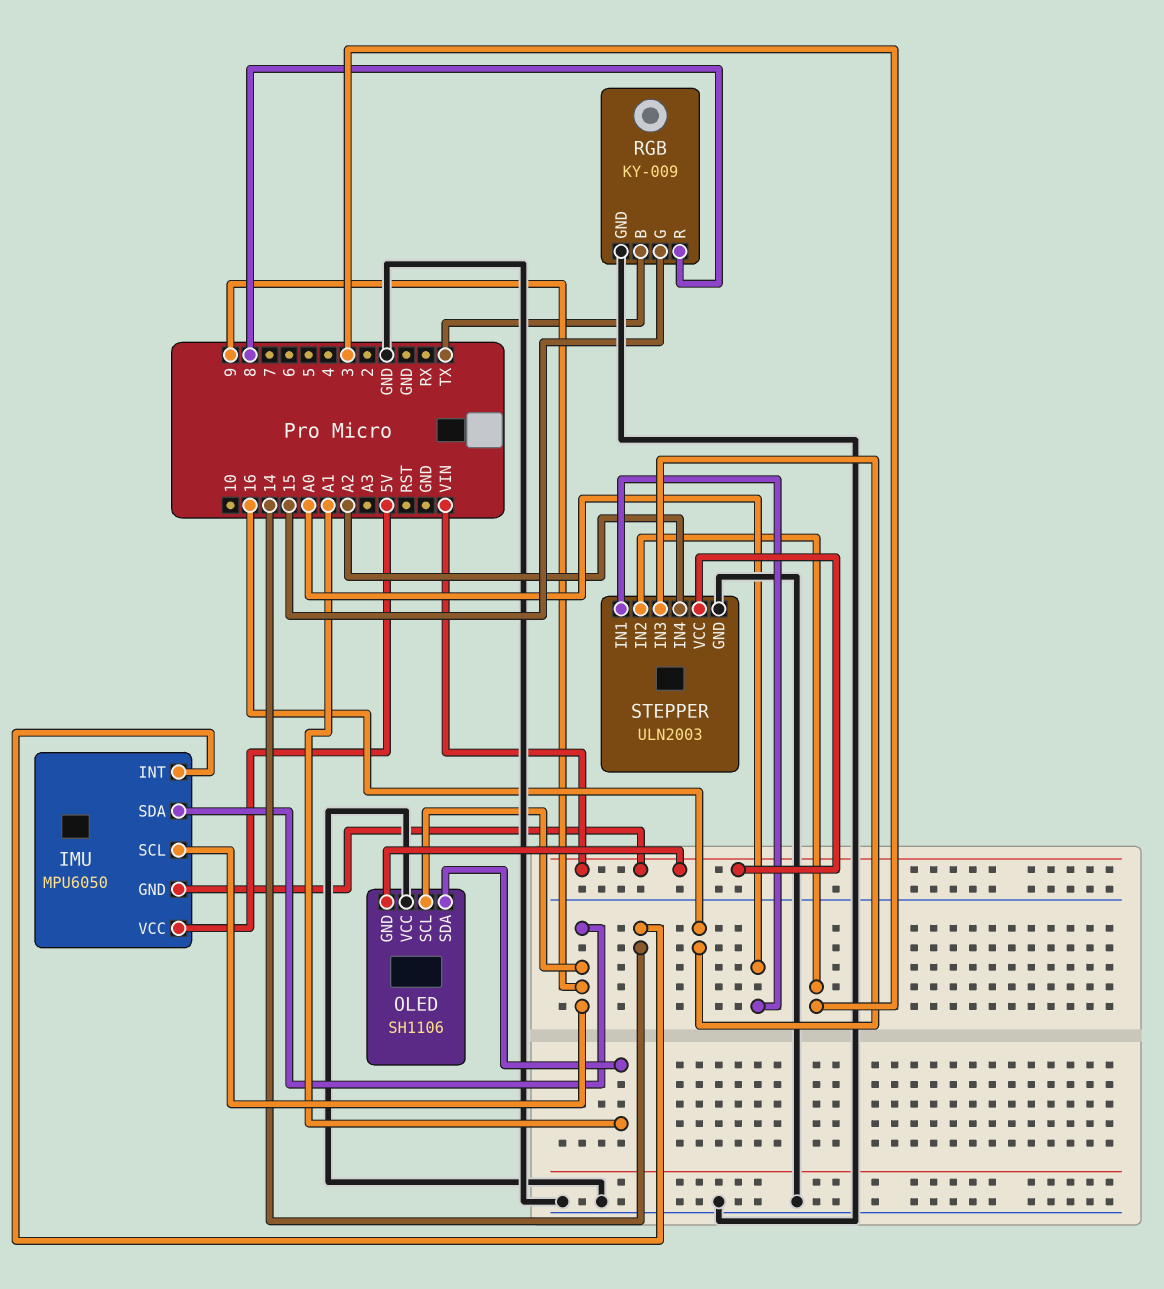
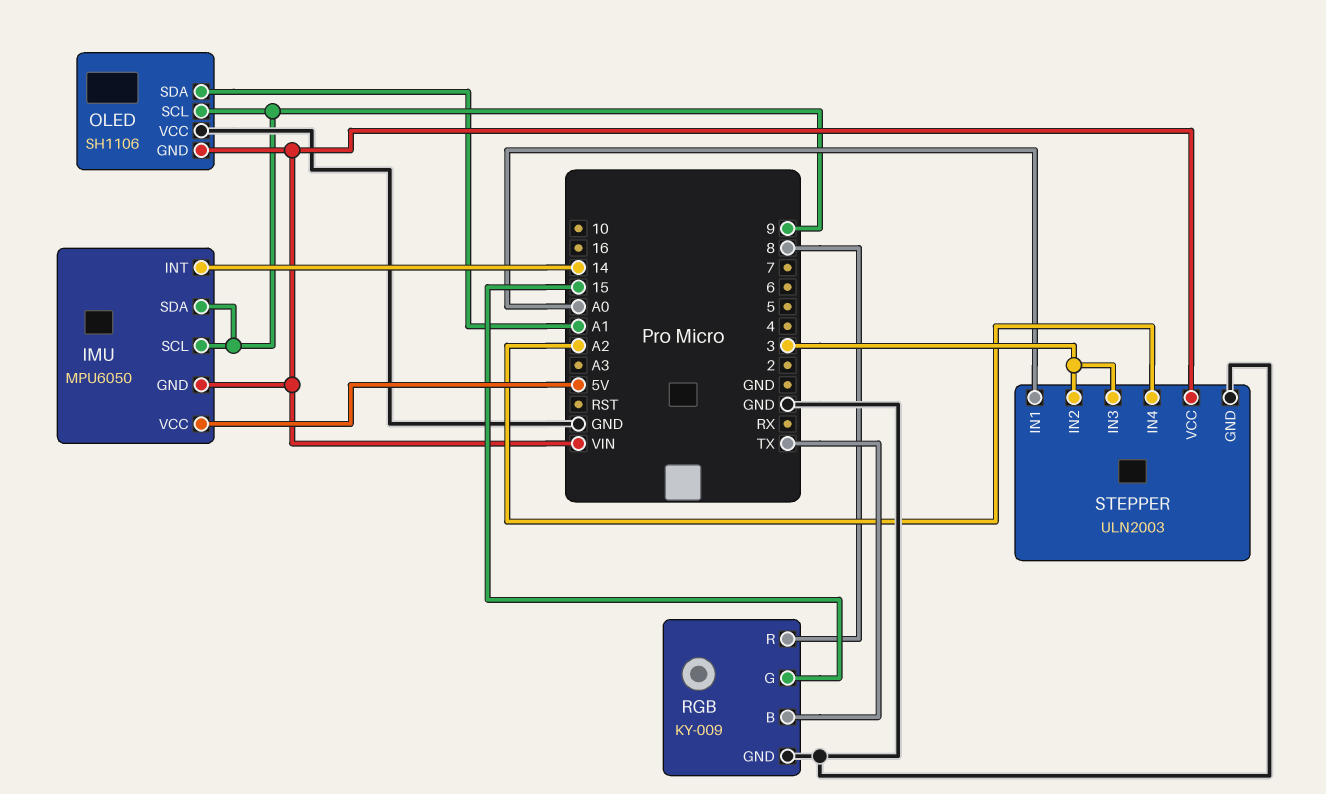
STEPPER pin IN3: 16 -> 3

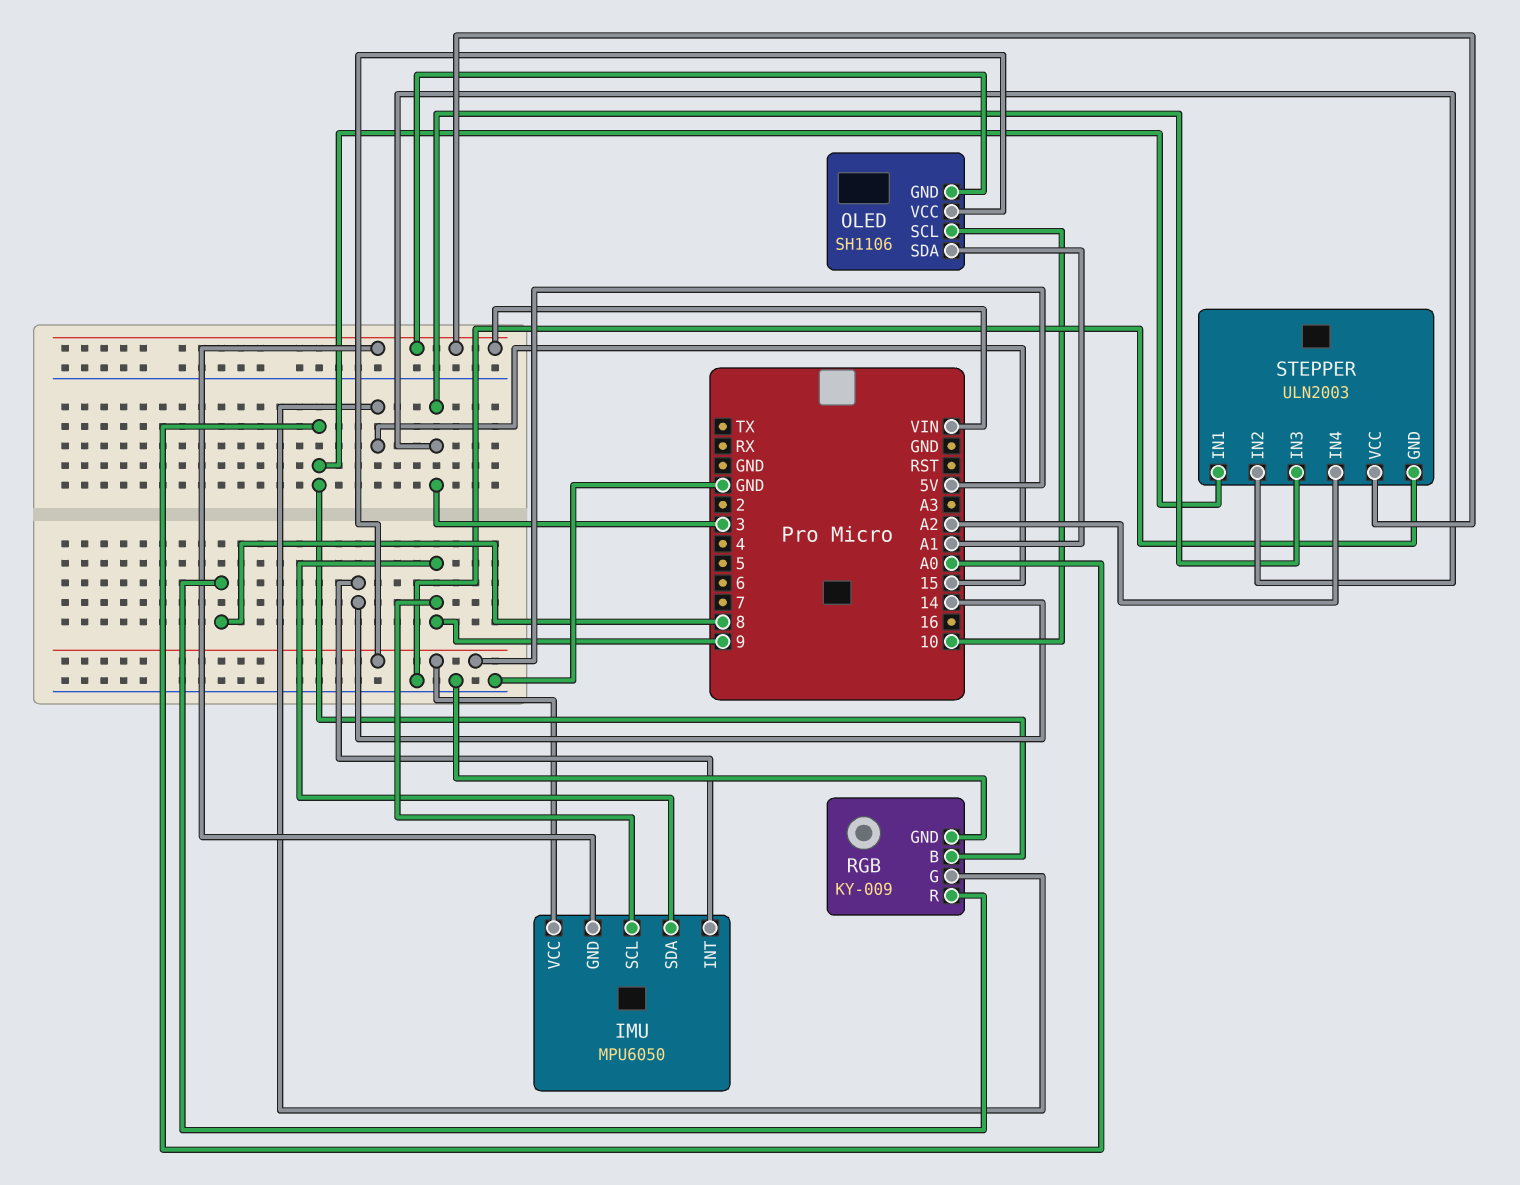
OLED pin SCL: 9 -> 10
OLED pin VCC: GND -> 5V
RGB pin B: TX -> A0

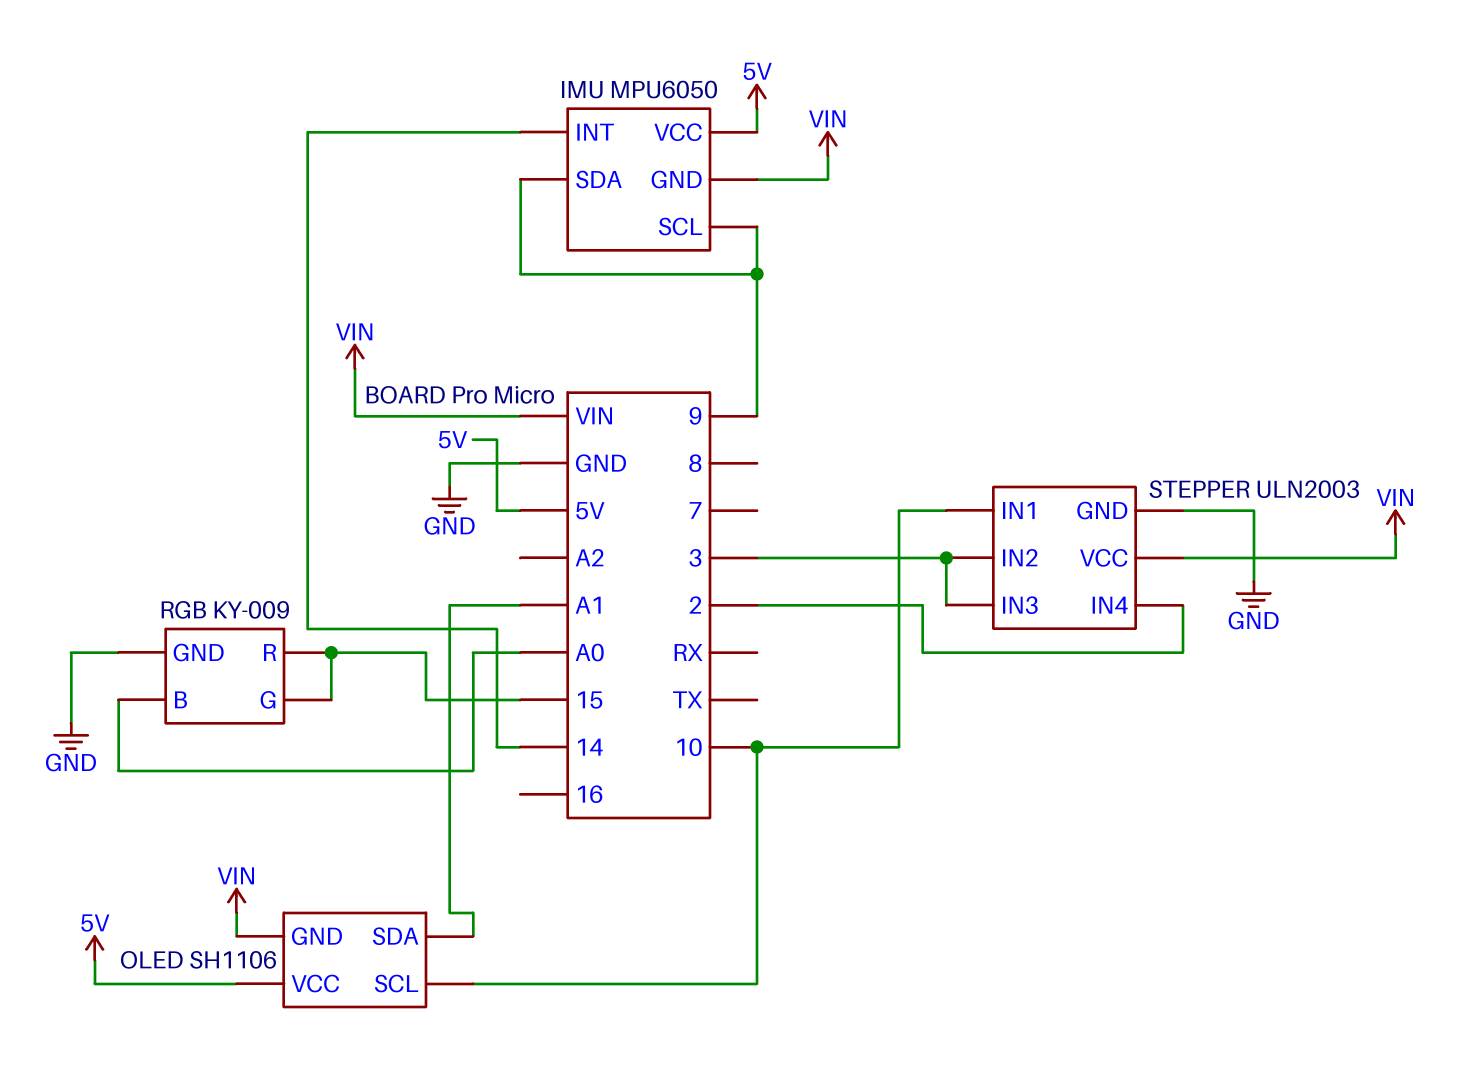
RGB pin R: 8 -> 15
STEPPER pin IN1: A0 -> 10
STEPPER pin IN4: A2 -> 2

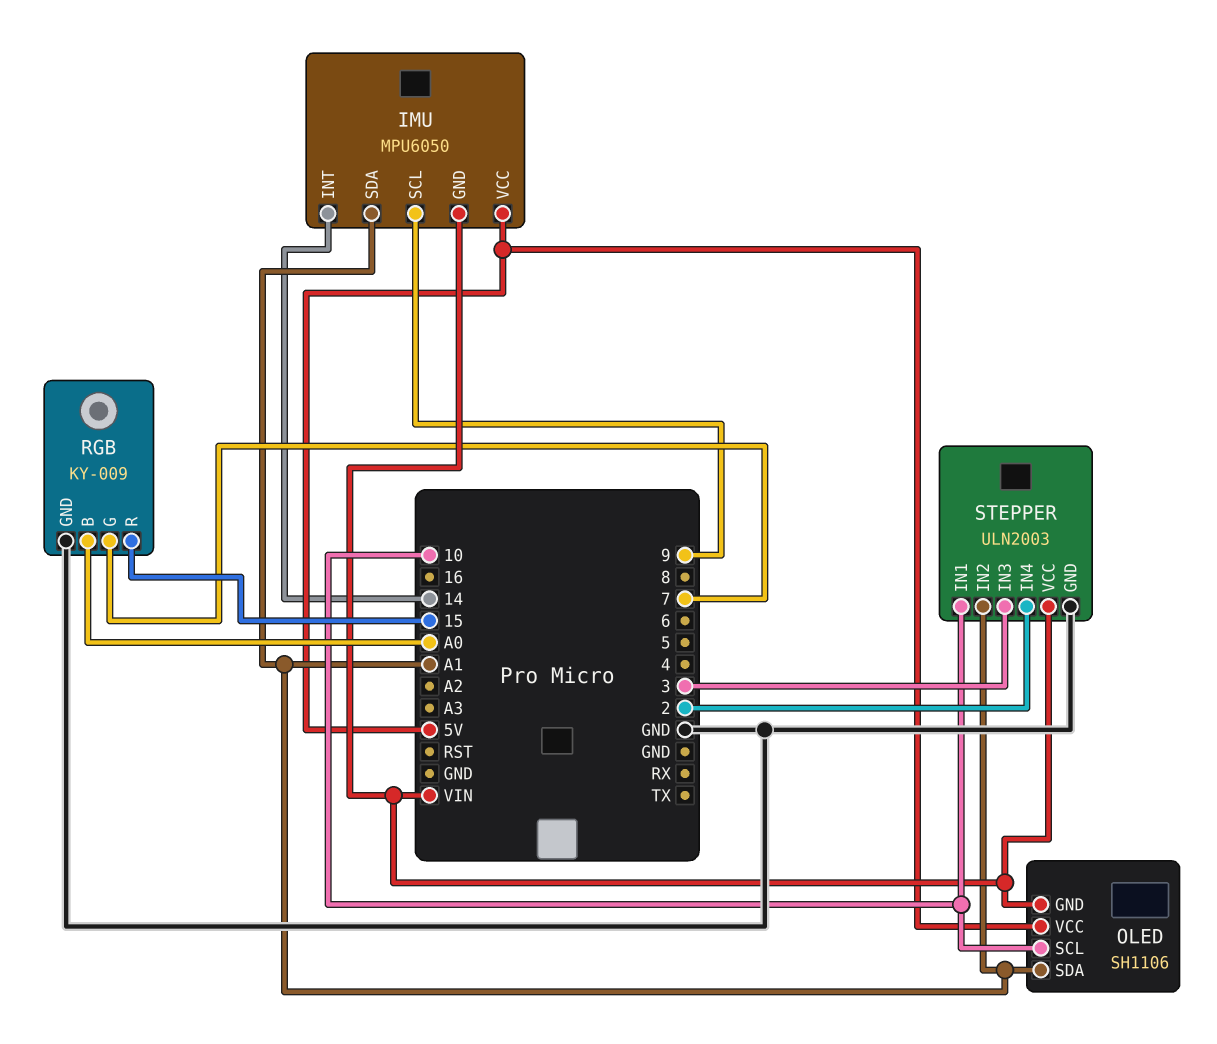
IMU pin SDA: 9 -> A1
RGB pin G: 15 -> 7
STEPPER pin IN2: 3 -> A1

